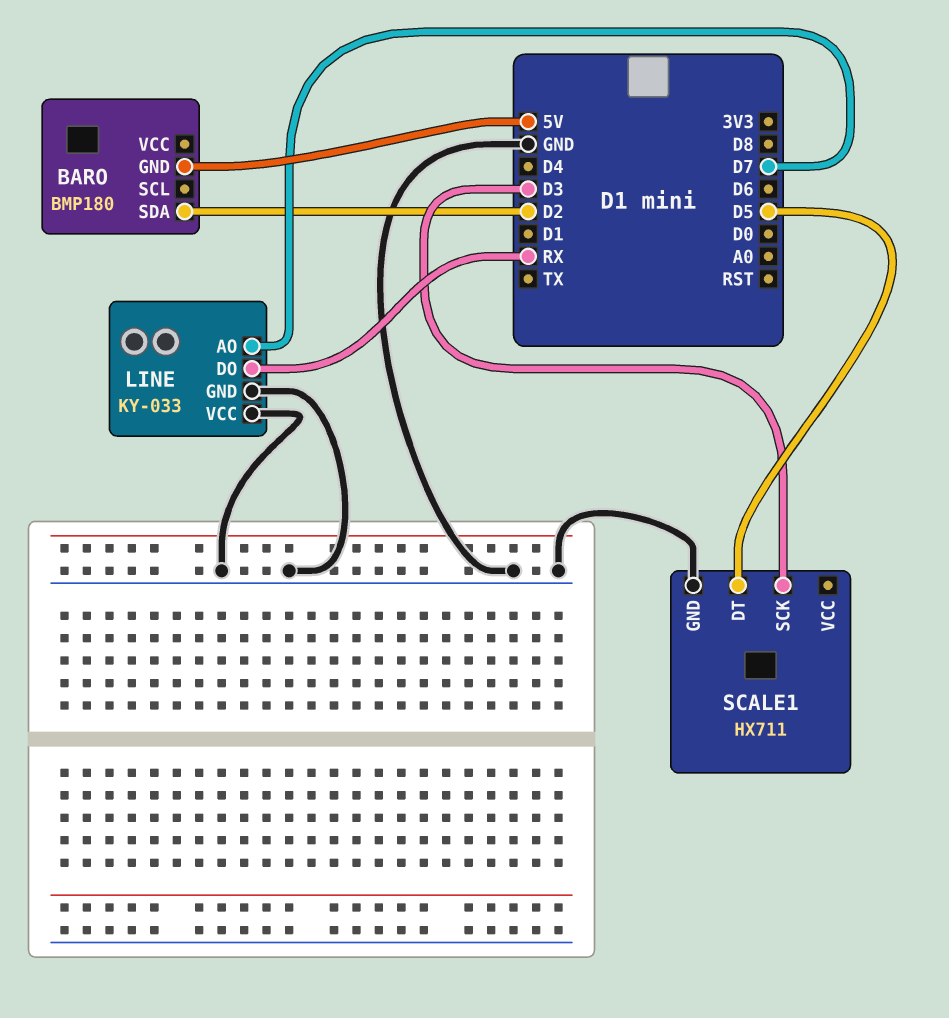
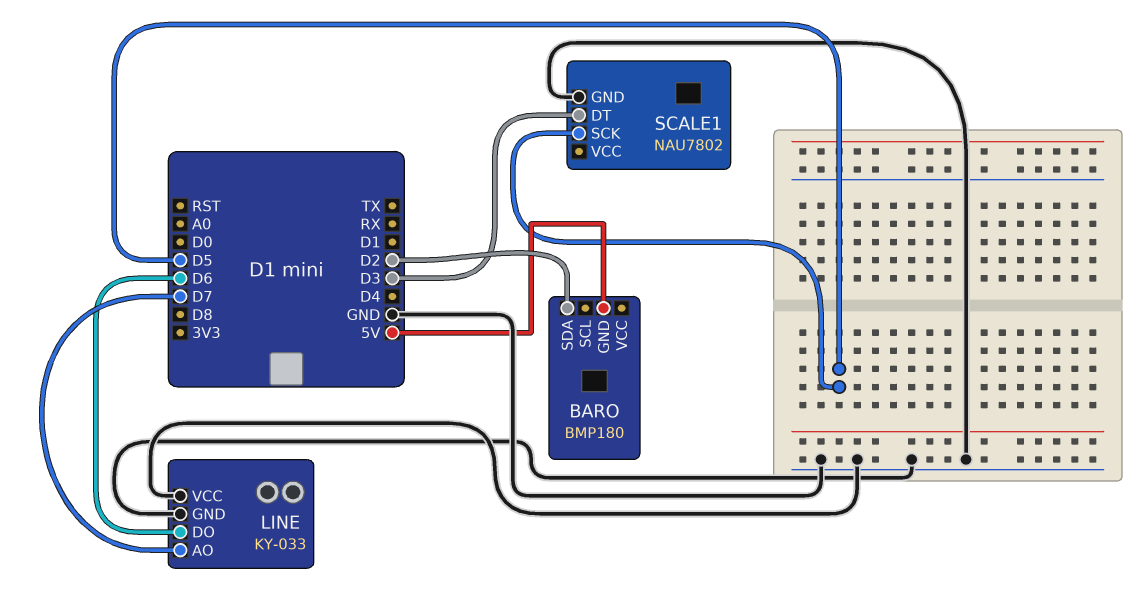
LINE pin DO: RX -> D6
SCALE1: HX711 -> NAU7802
SCALE1 pin DT: D5 -> D3
SCALE1 pin SCK: D3 -> D5

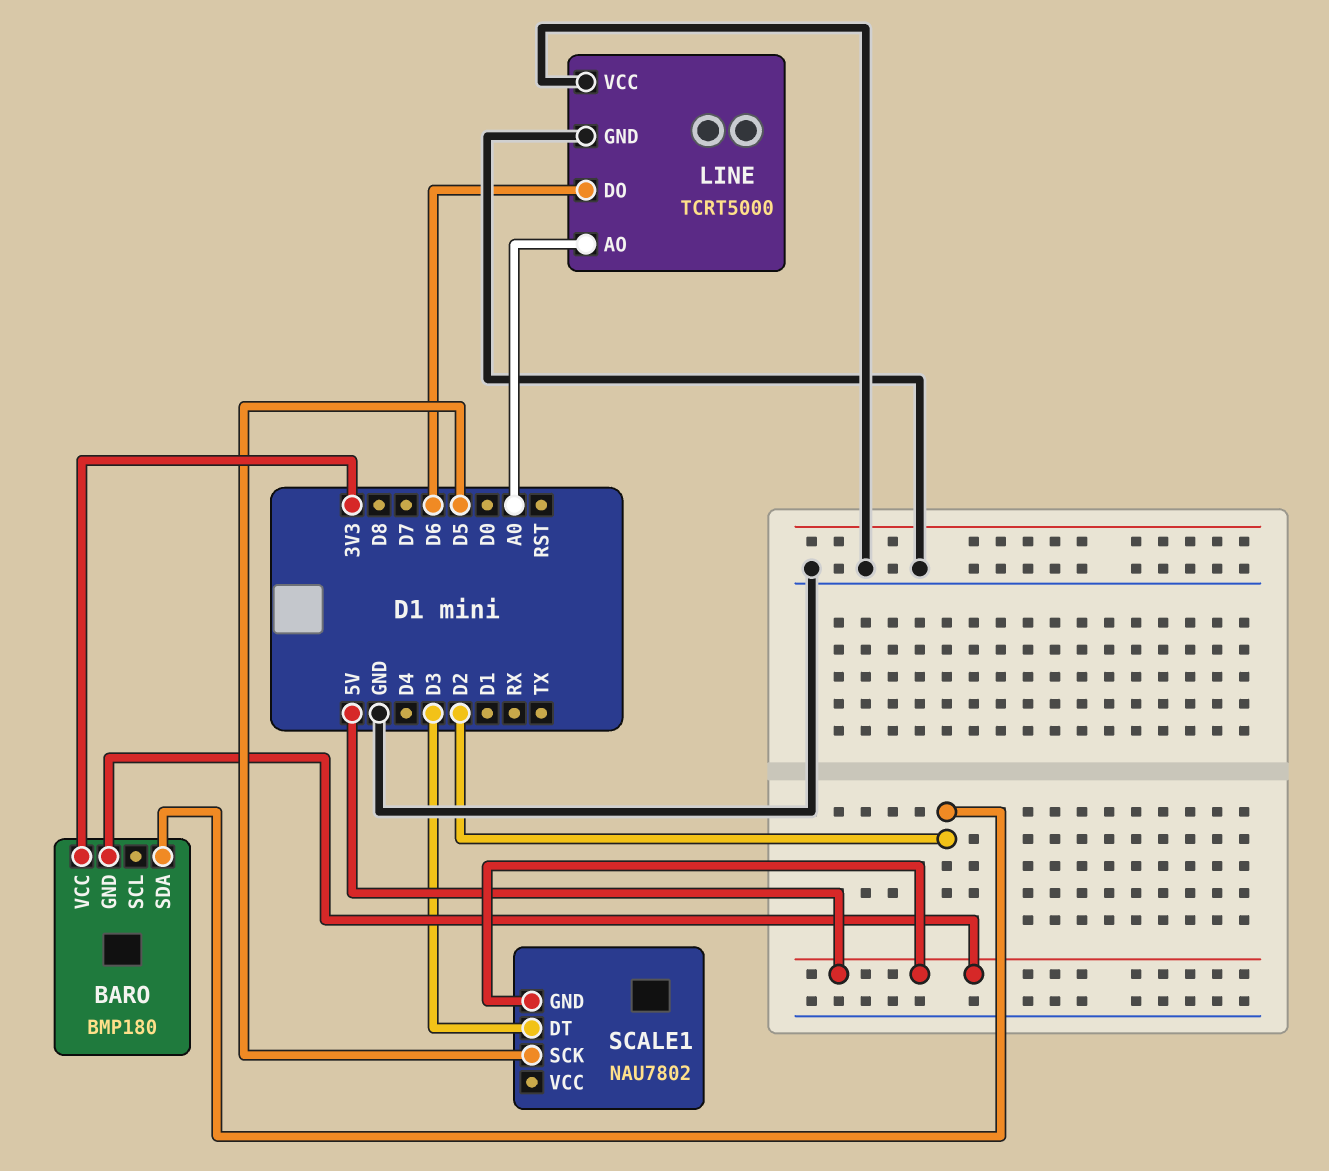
BARO pin VCC: none -> 3V3
LINE: KY-033 -> TCRT5000
LINE pin AO: D7 -> A0
SCALE1 pin GND: GND -> 5V

